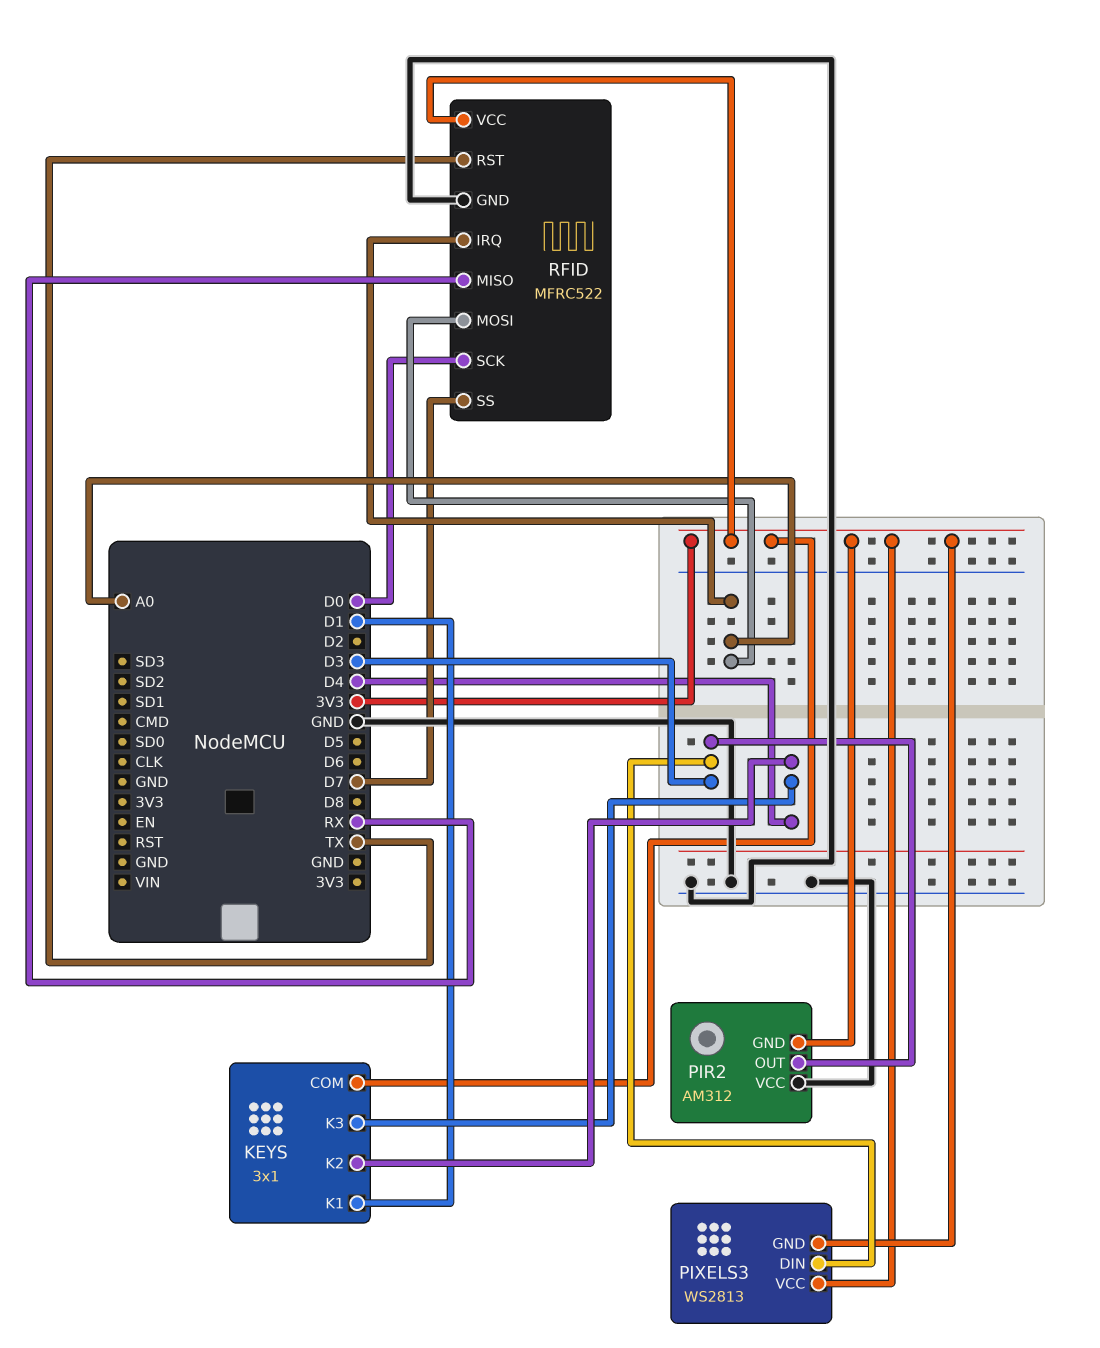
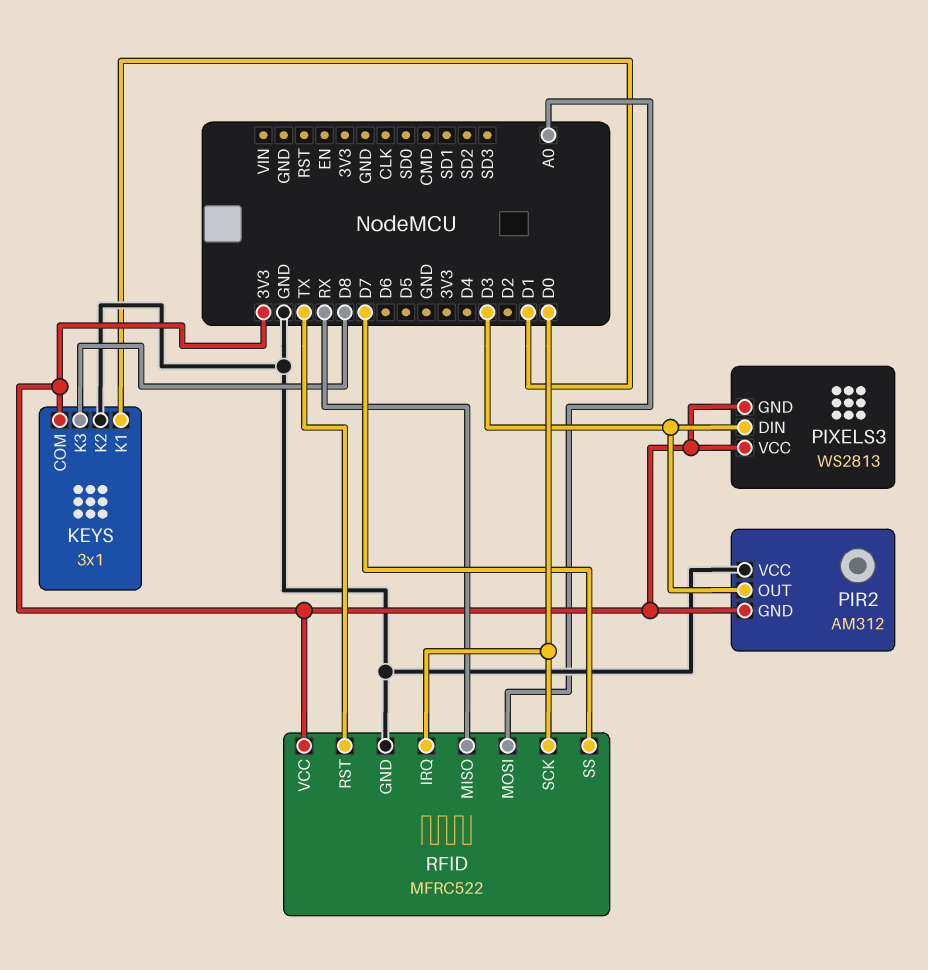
KEYS pin K2: D4 -> GND
KEYS pin K3: D4 -> D8
RFID pin IRQ: A0 -> D0

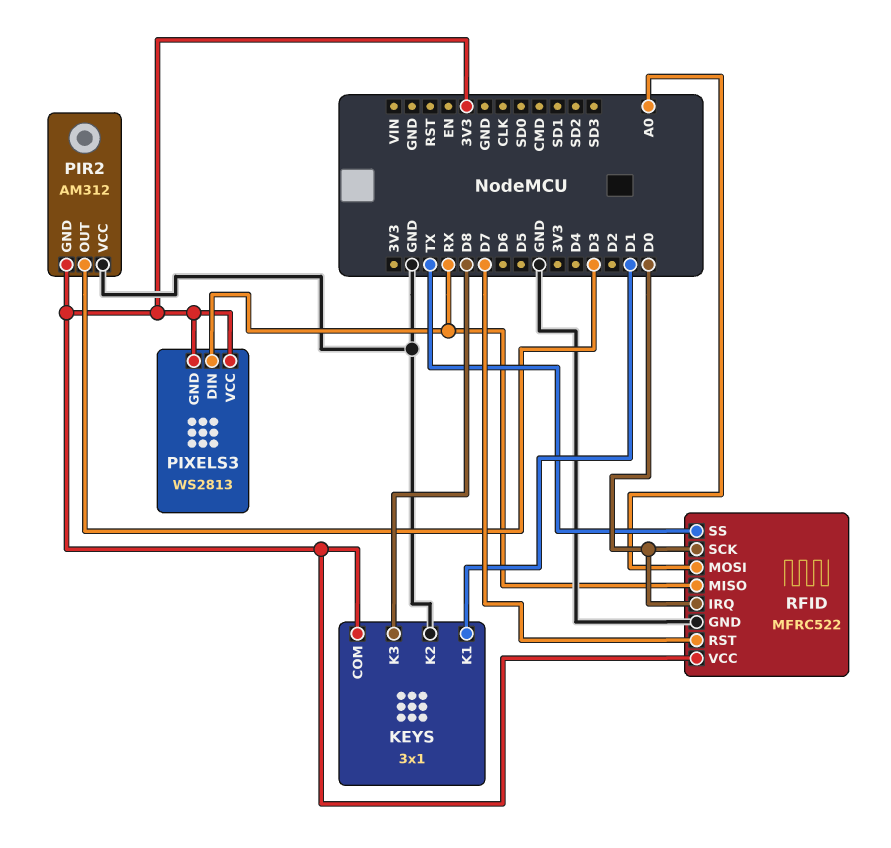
PIXELS3 pin DIN: D3 -> RX
RFID pin RST: TX -> D7
RFID pin SS: D7 -> TX

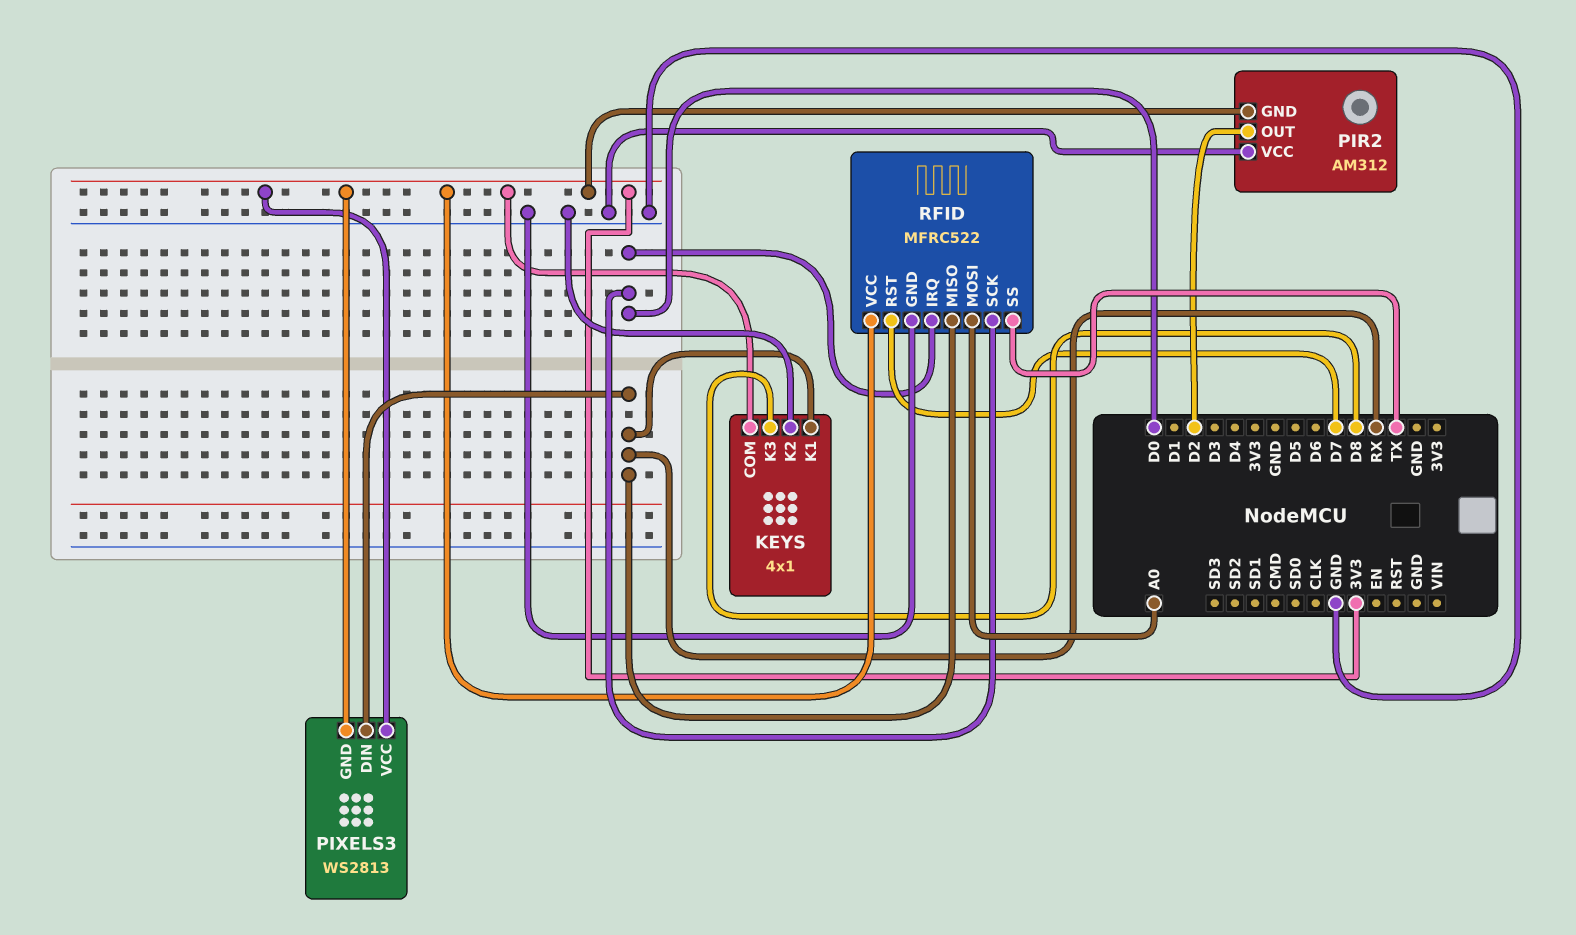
KEYS: 3x1 -> 4x1
KEYS pin K1: D1 -> RX
PIR2 pin OUT: D3 -> D2

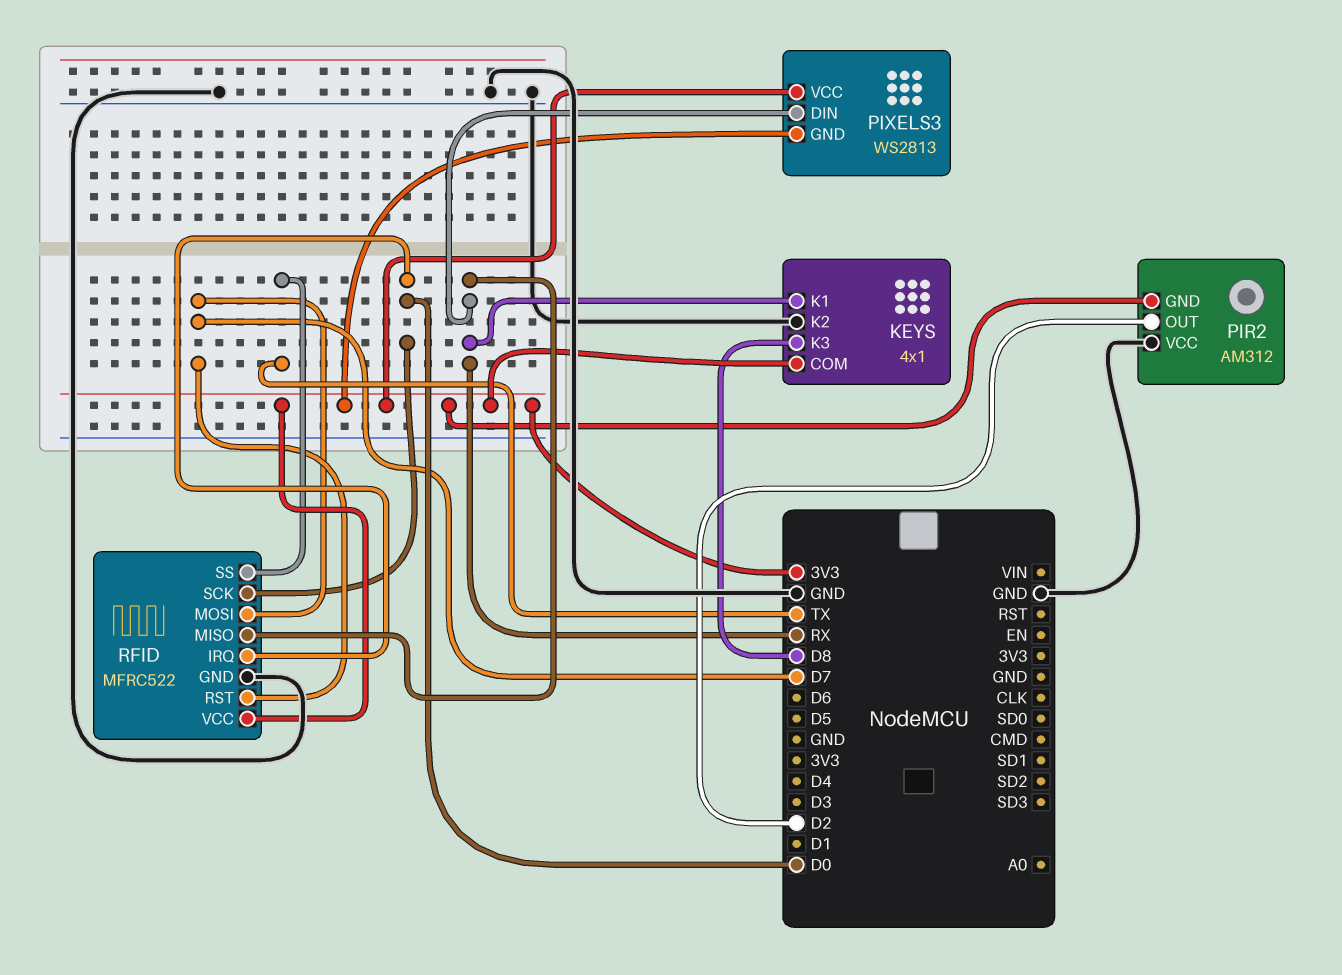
RFID pin MOSI: A0 -> D7

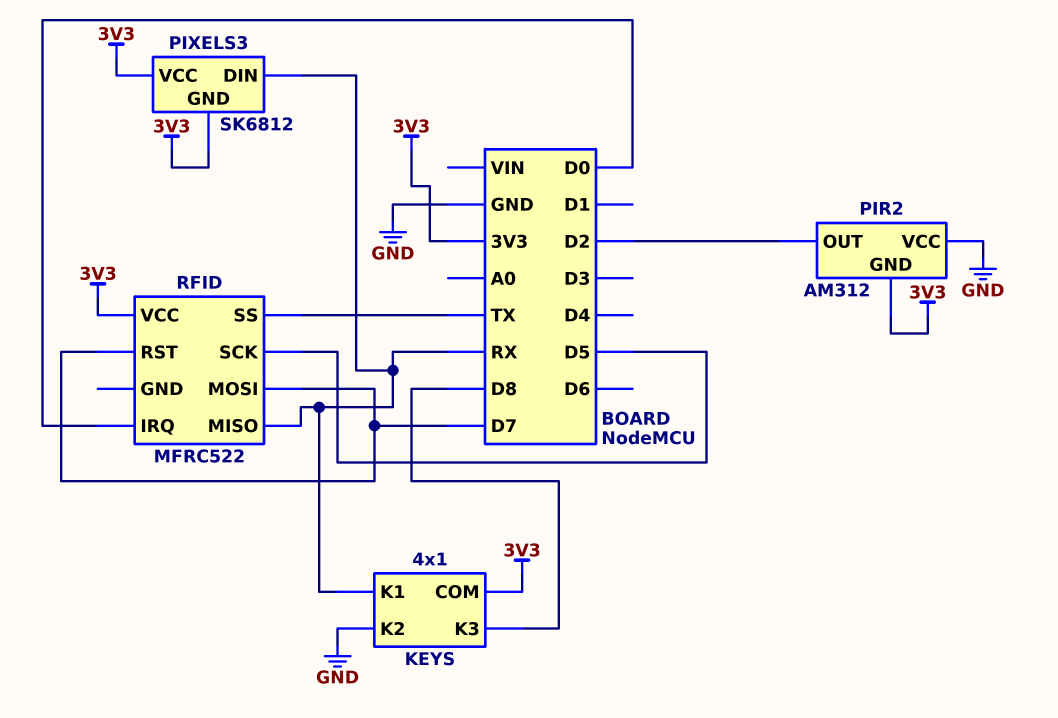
PIXELS3: WS2813 -> SK6812
RFID pin GND: GND -> none
RFID pin SCK: D0 -> D5

